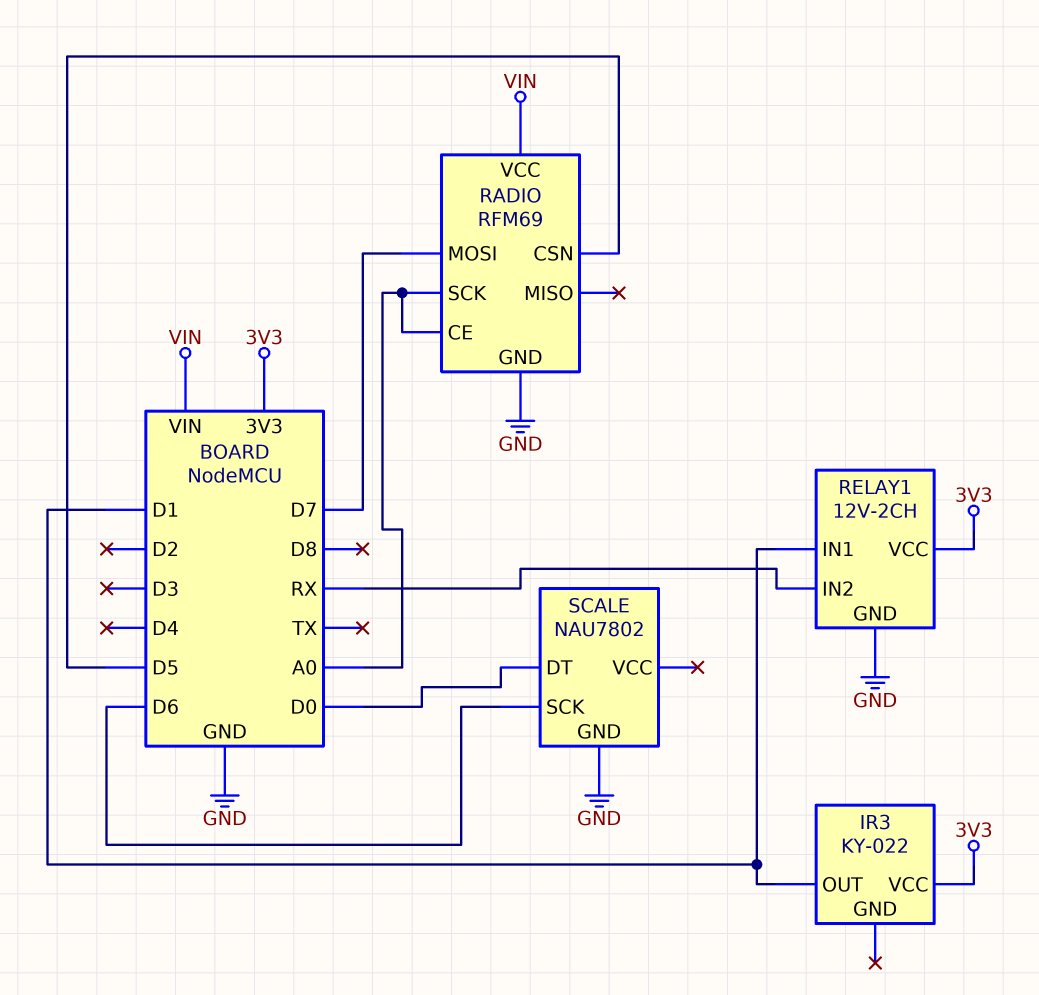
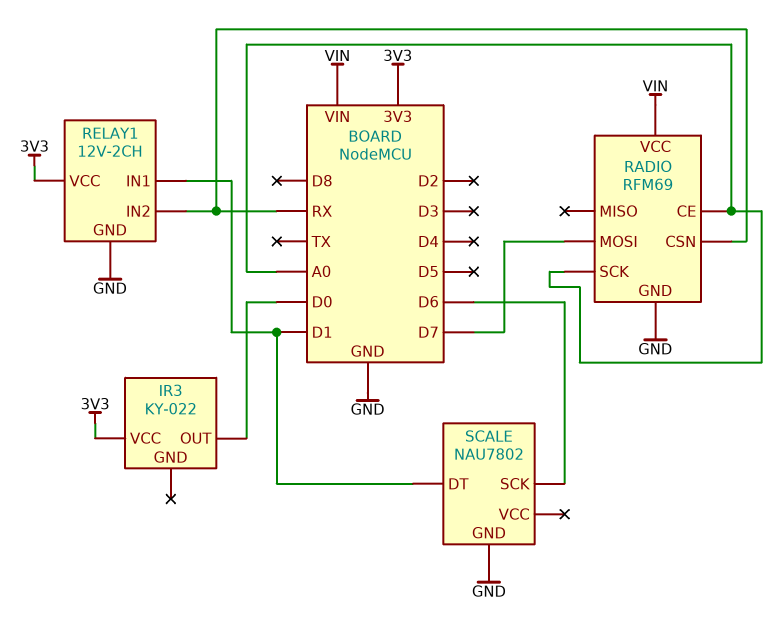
IR3 pin OUT: D1 -> D0
RADIO pin CSN: D5 -> RX
SCALE pin DT: D0 -> D1

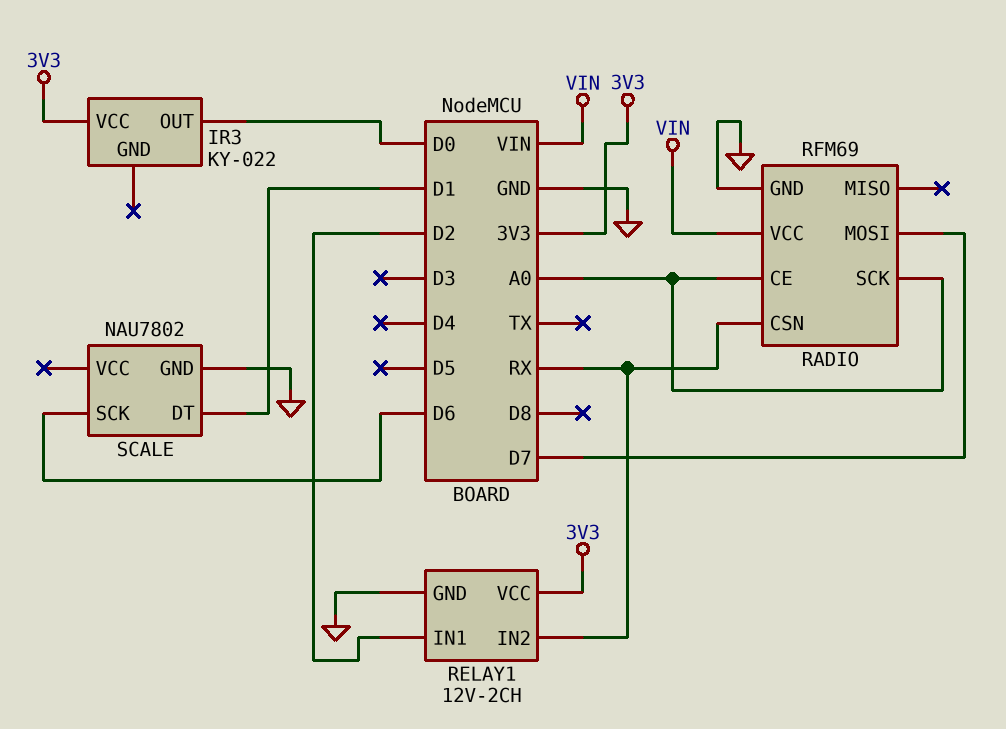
RELAY1 pin IN1: D1 -> D2

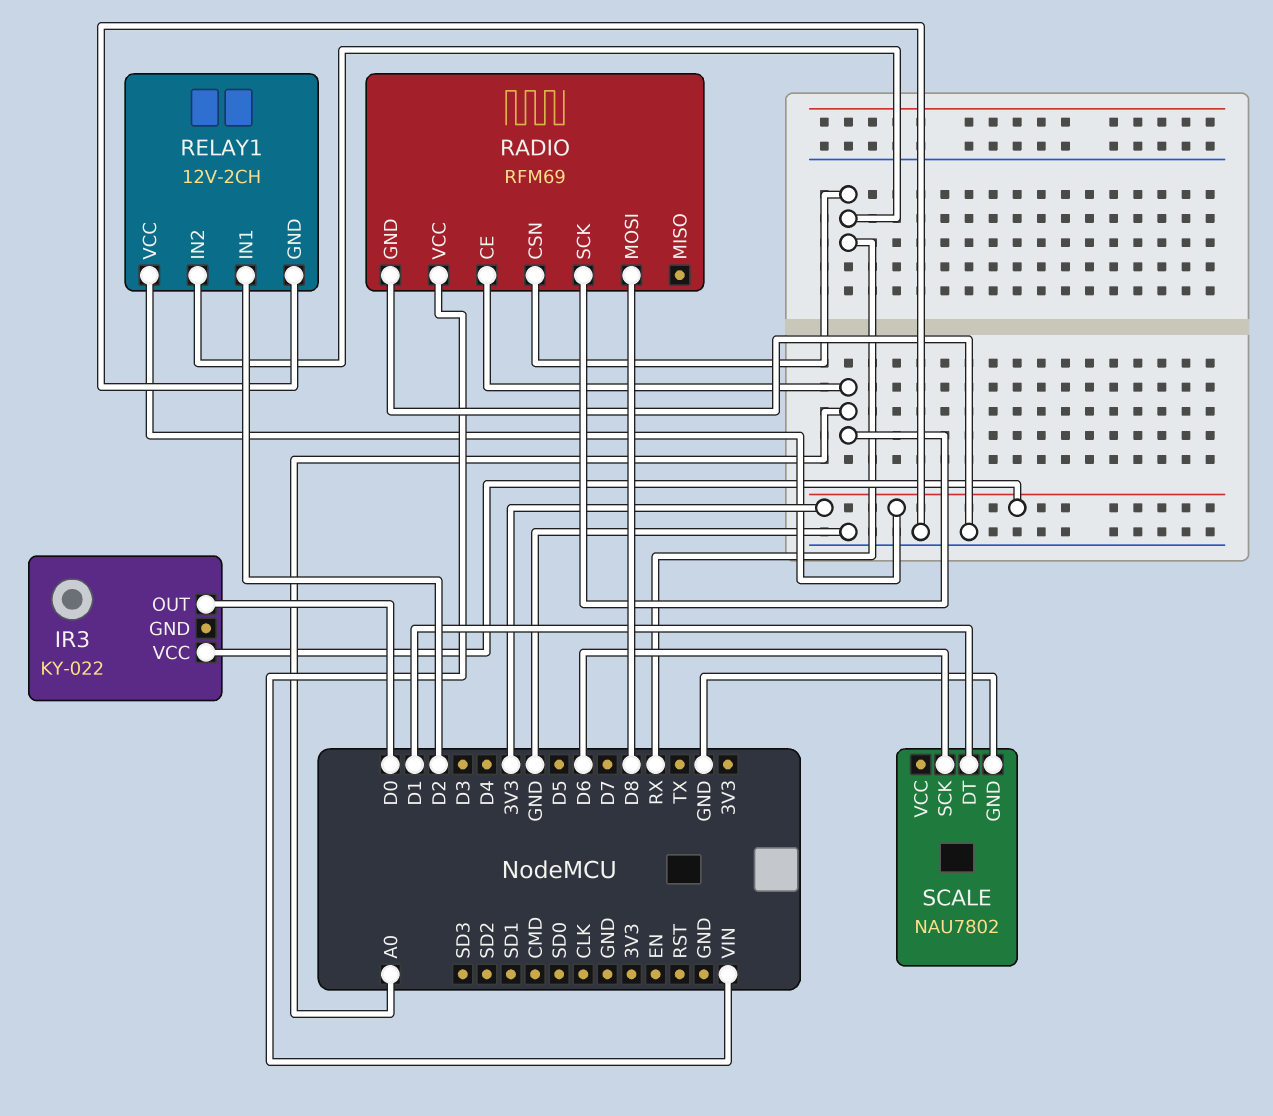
RADIO pin MOSI: D7 -> D8

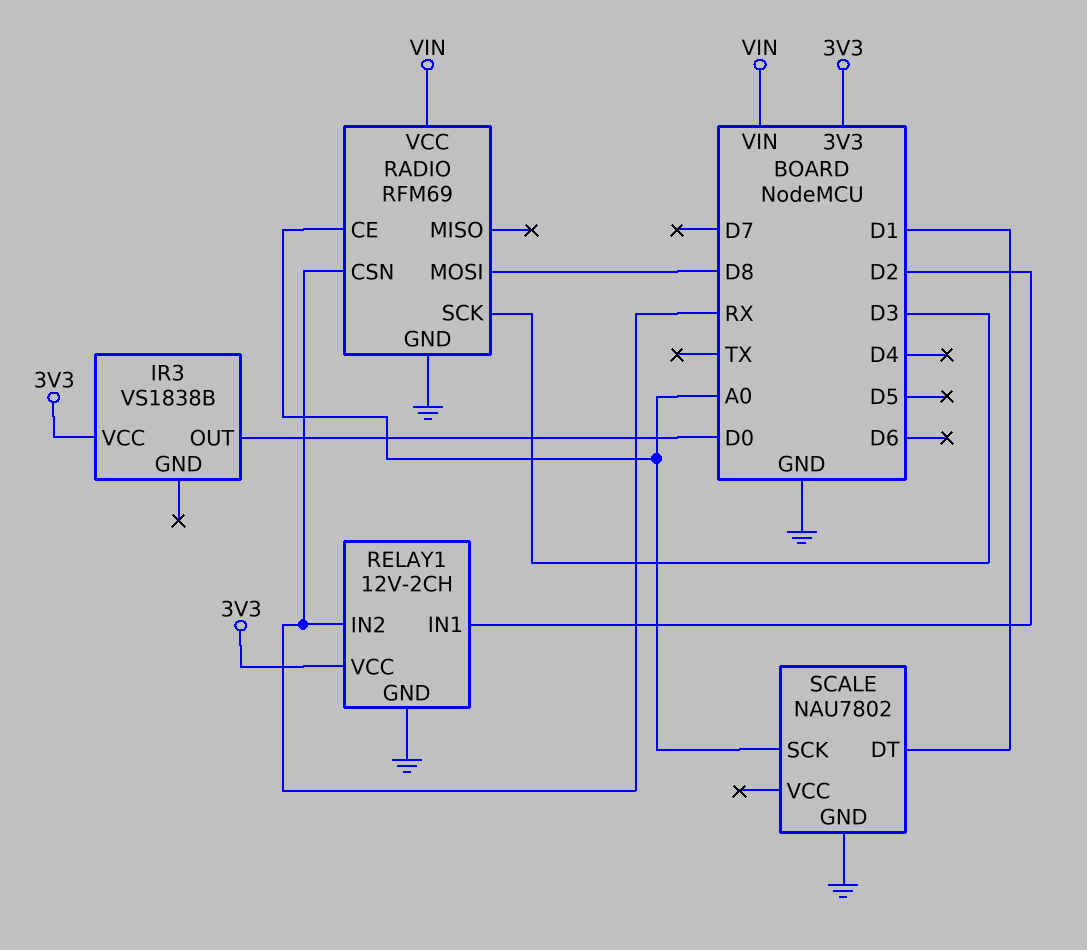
IR3: KY-022 -> VS1838B
RADIO pin SCK: A0 -> D3
SCALE pin SCK: D6 -> A0

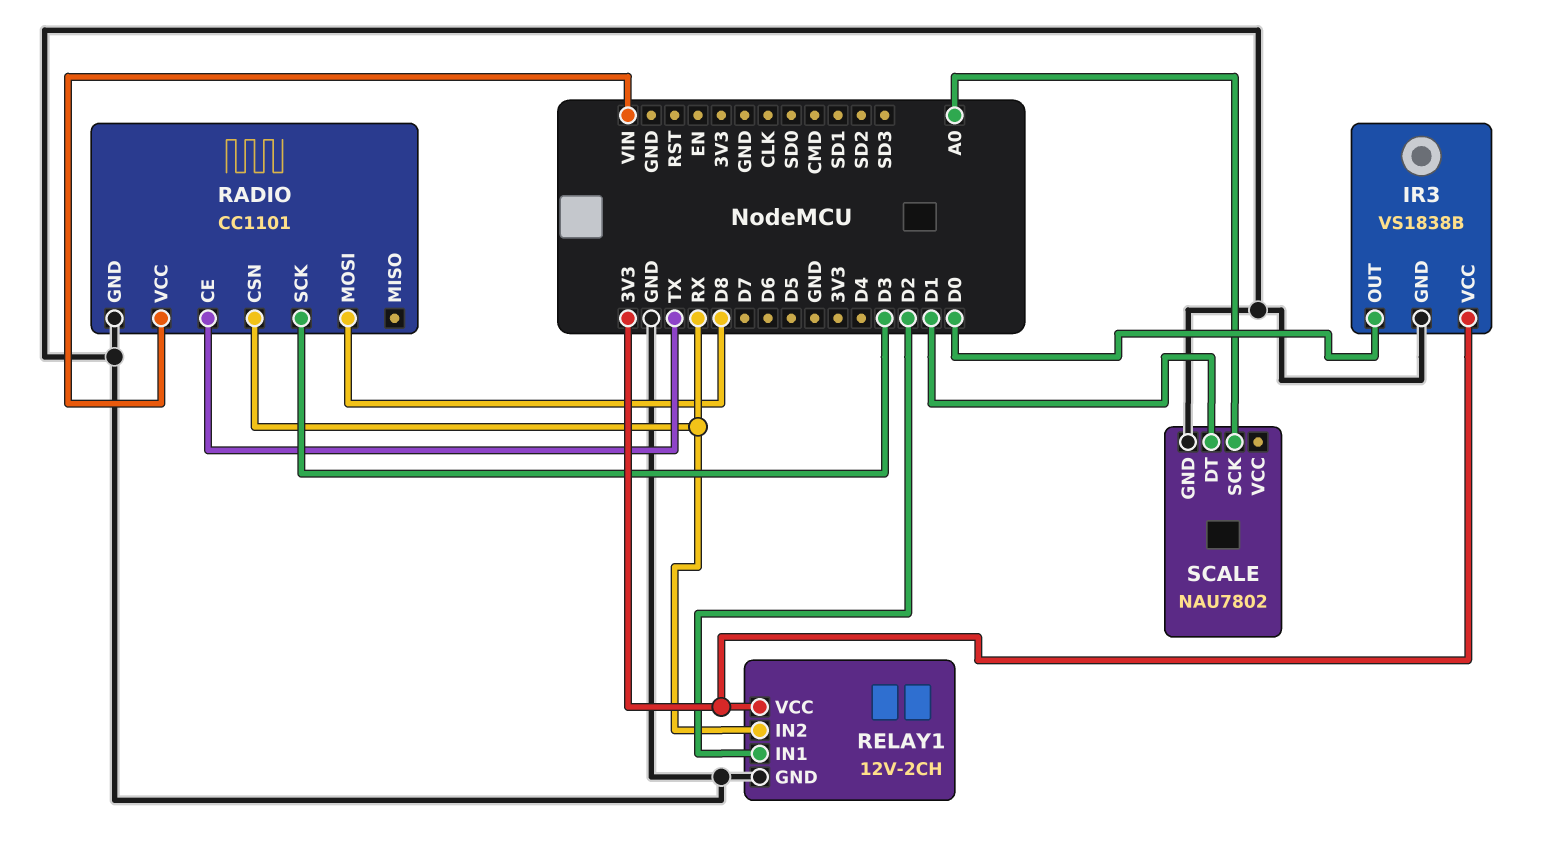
IR3 pin GND: none -> GND
RADIO: RFM69 -> CC1101
RADIO pin CE: A0 -> TX

